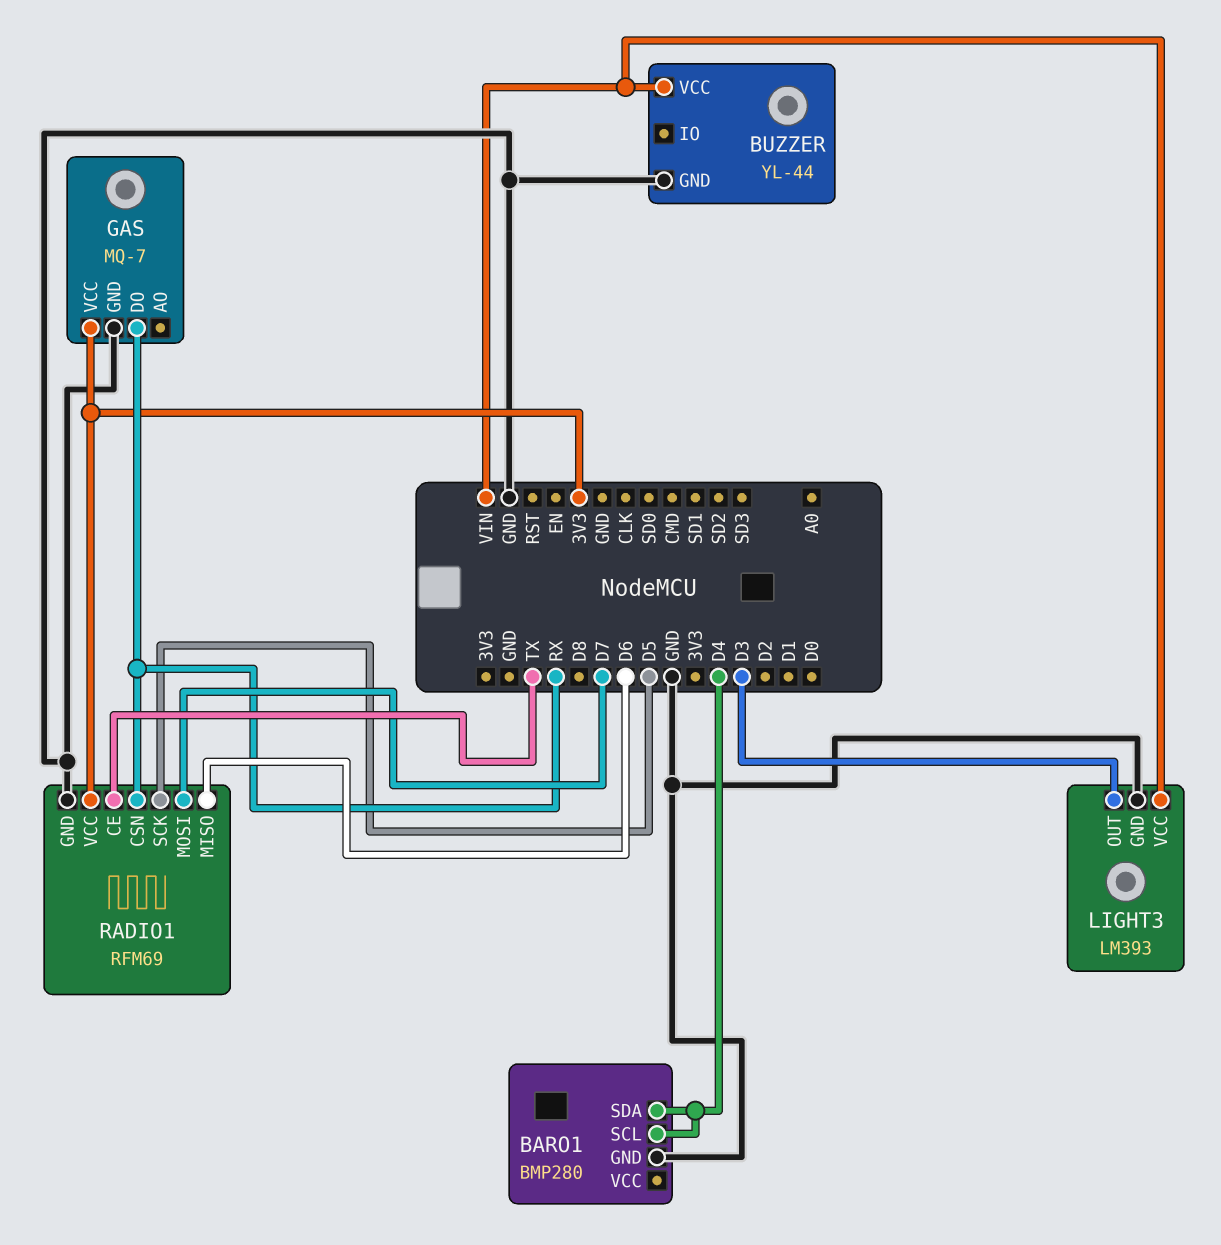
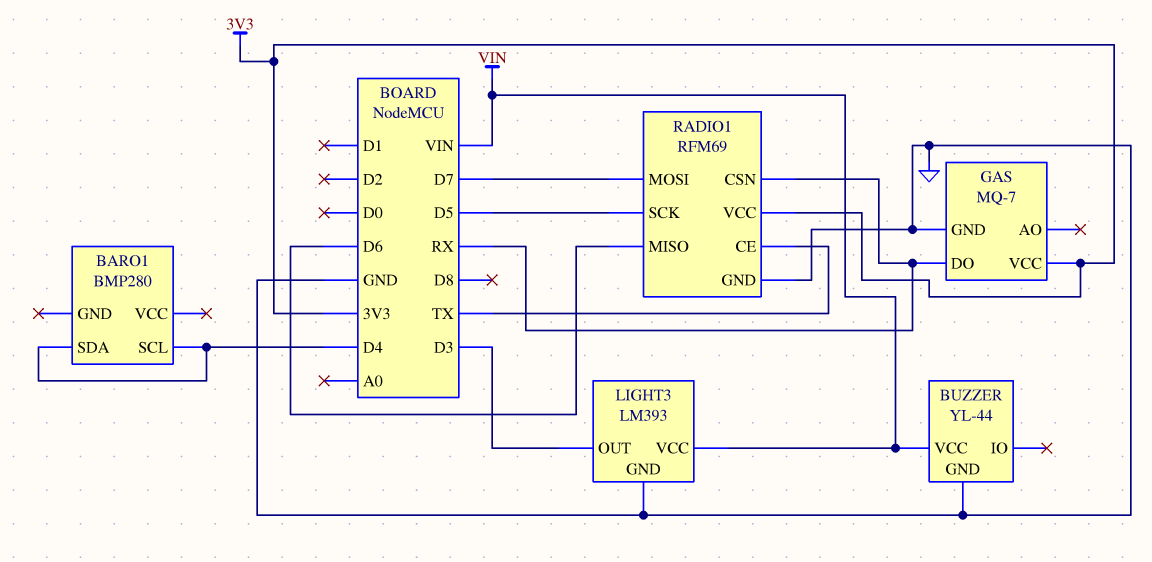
BARO1 pin GND: GND -> none

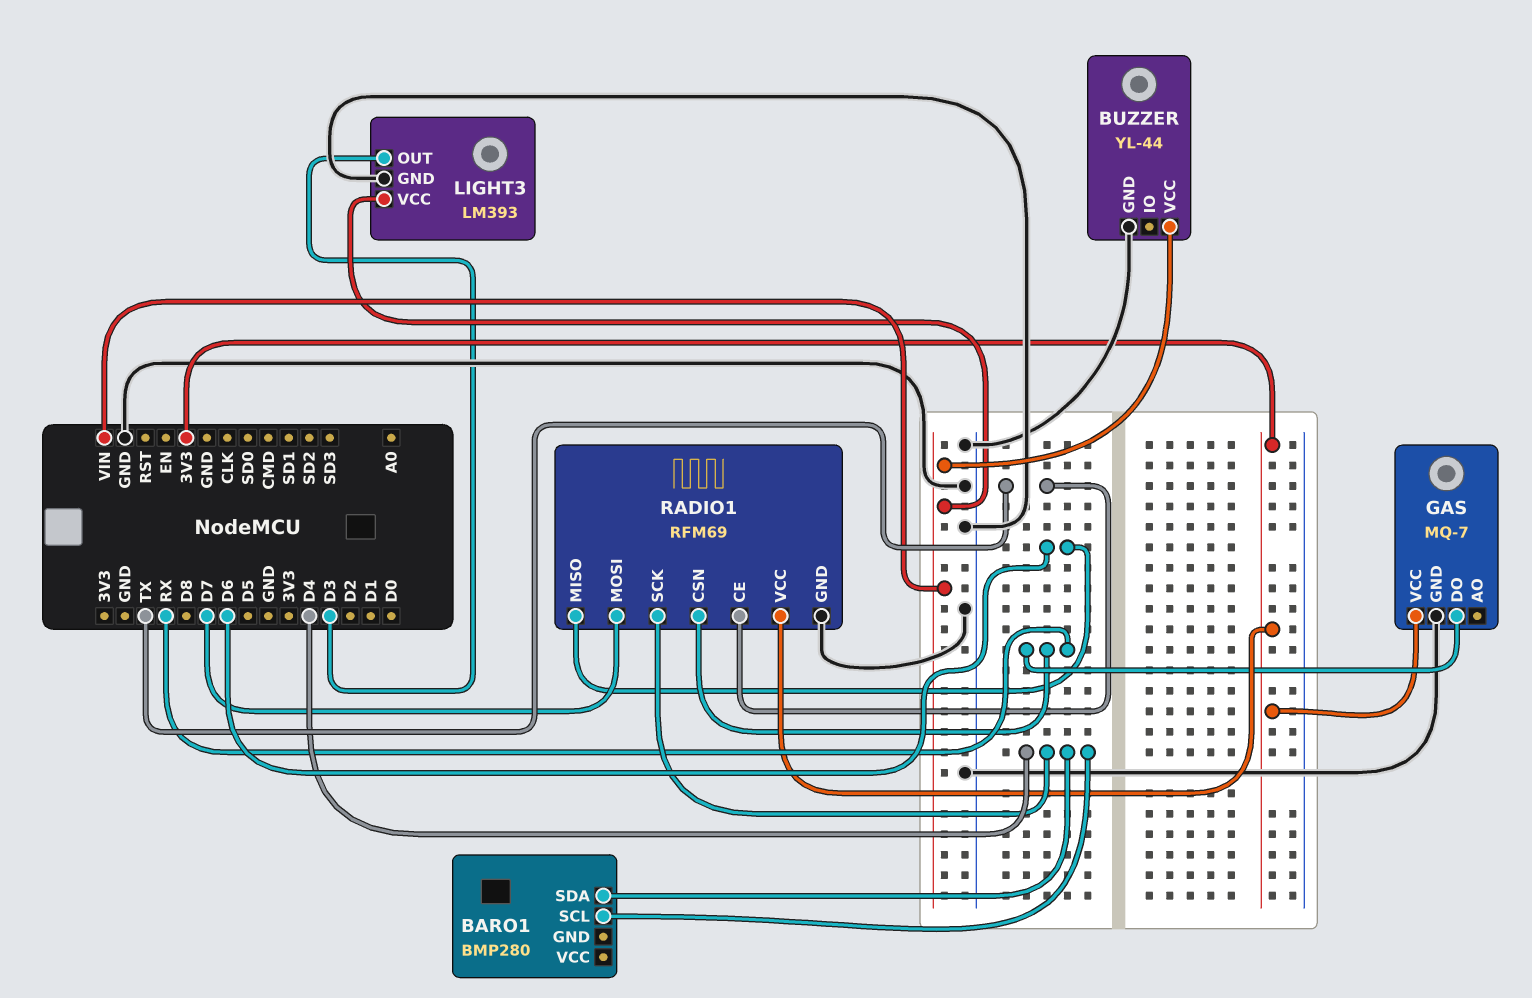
RADIO1 pin SCK: D5 -> D4

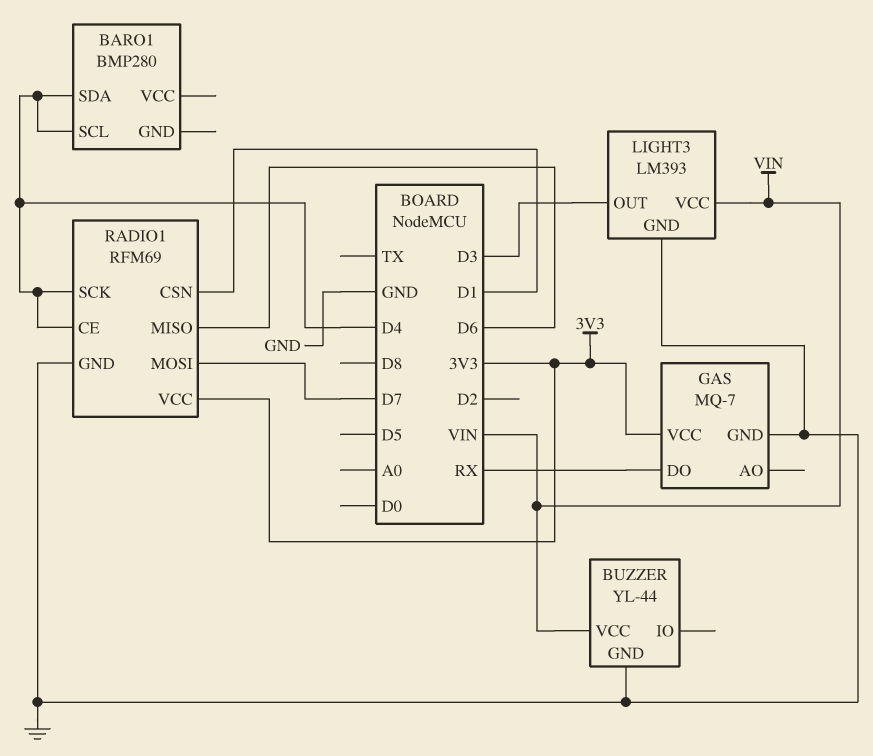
RADIO1 pin CE: TX -> D4
RADIO1 pin CSN: RX -> D1

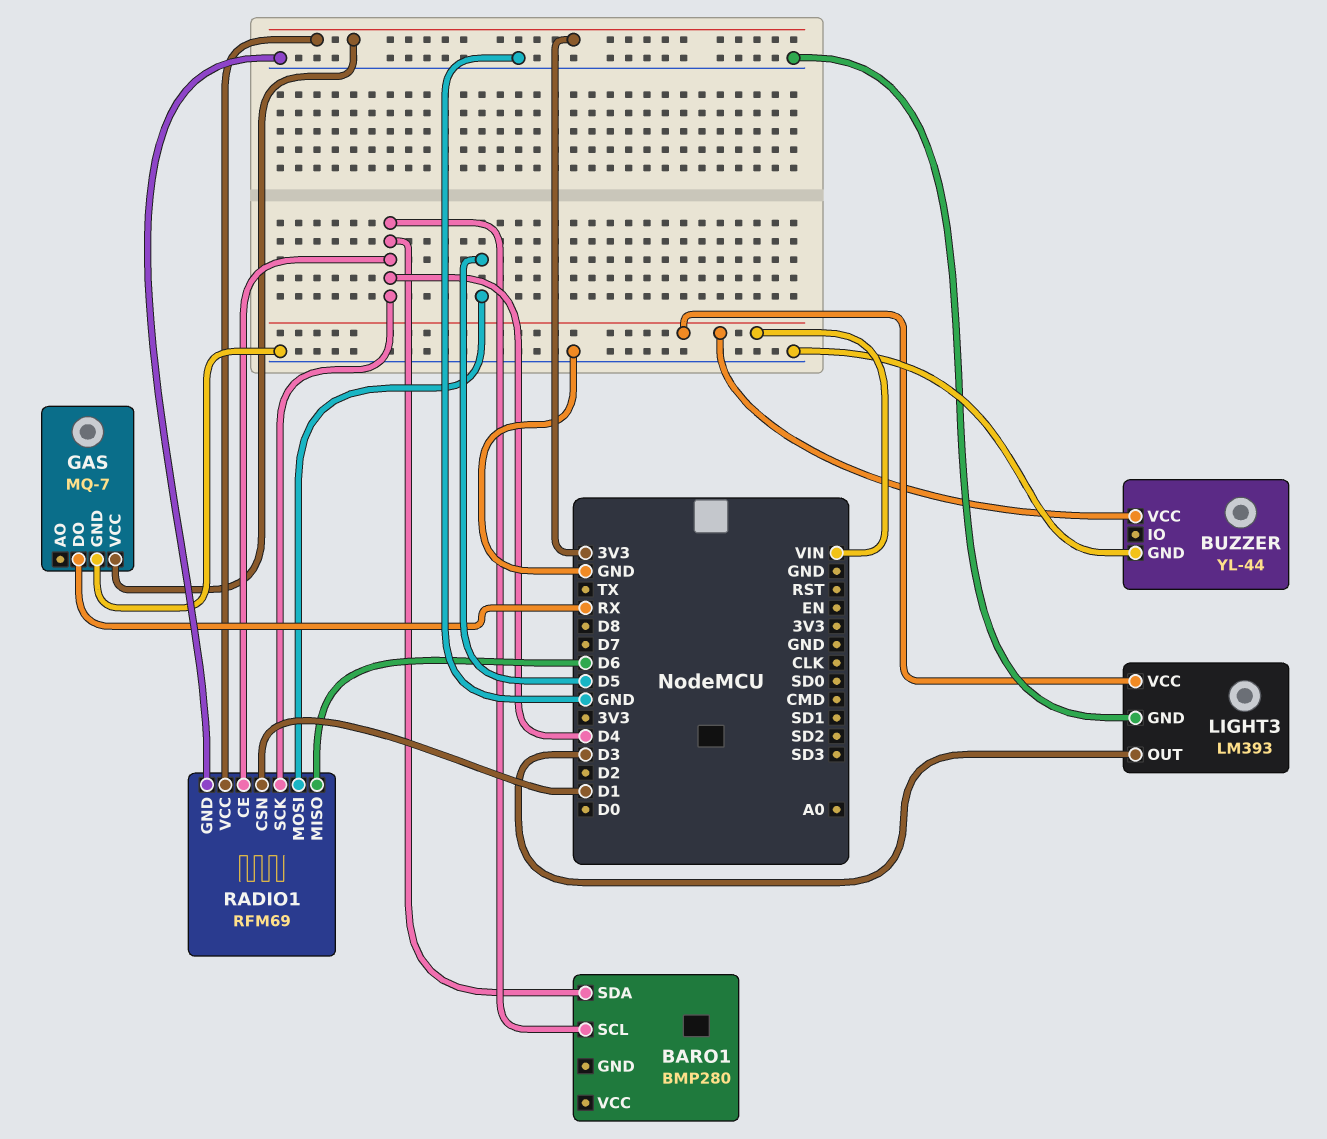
RADIO1 pin MOSI: D7 -> D5

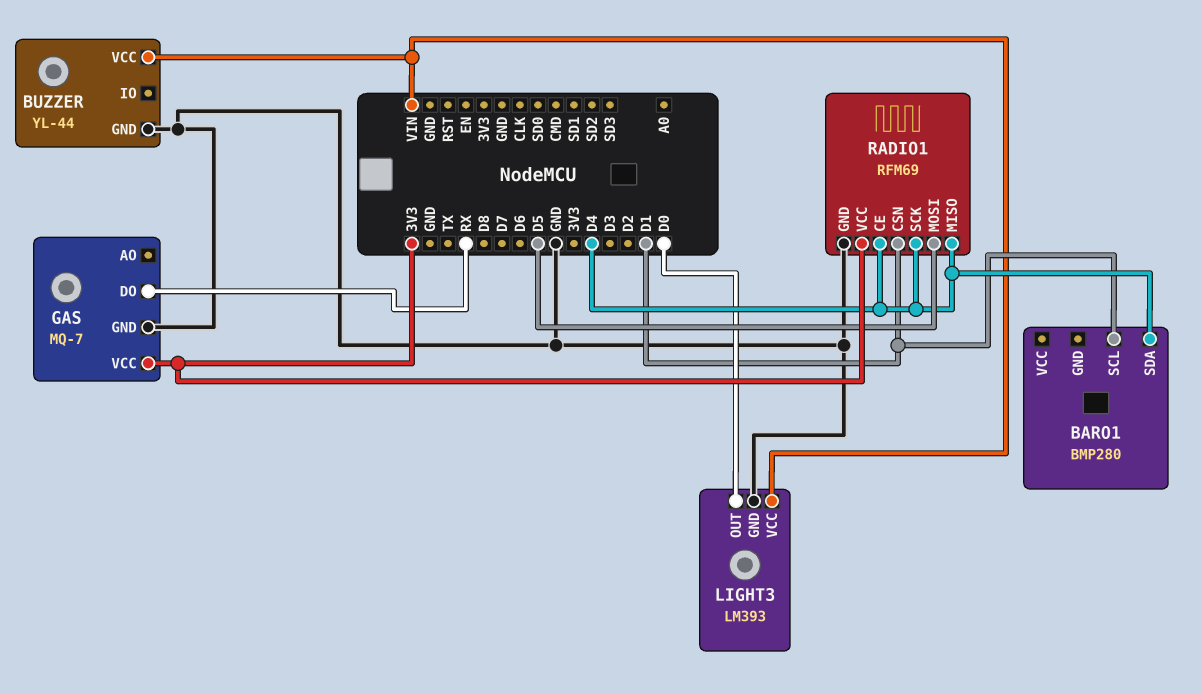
BARO1 pin SCL: D4 -> D1
LIGHT3 pin OUT: D3 -> D0
RADIO1 pin MISO: D6 -> D4

